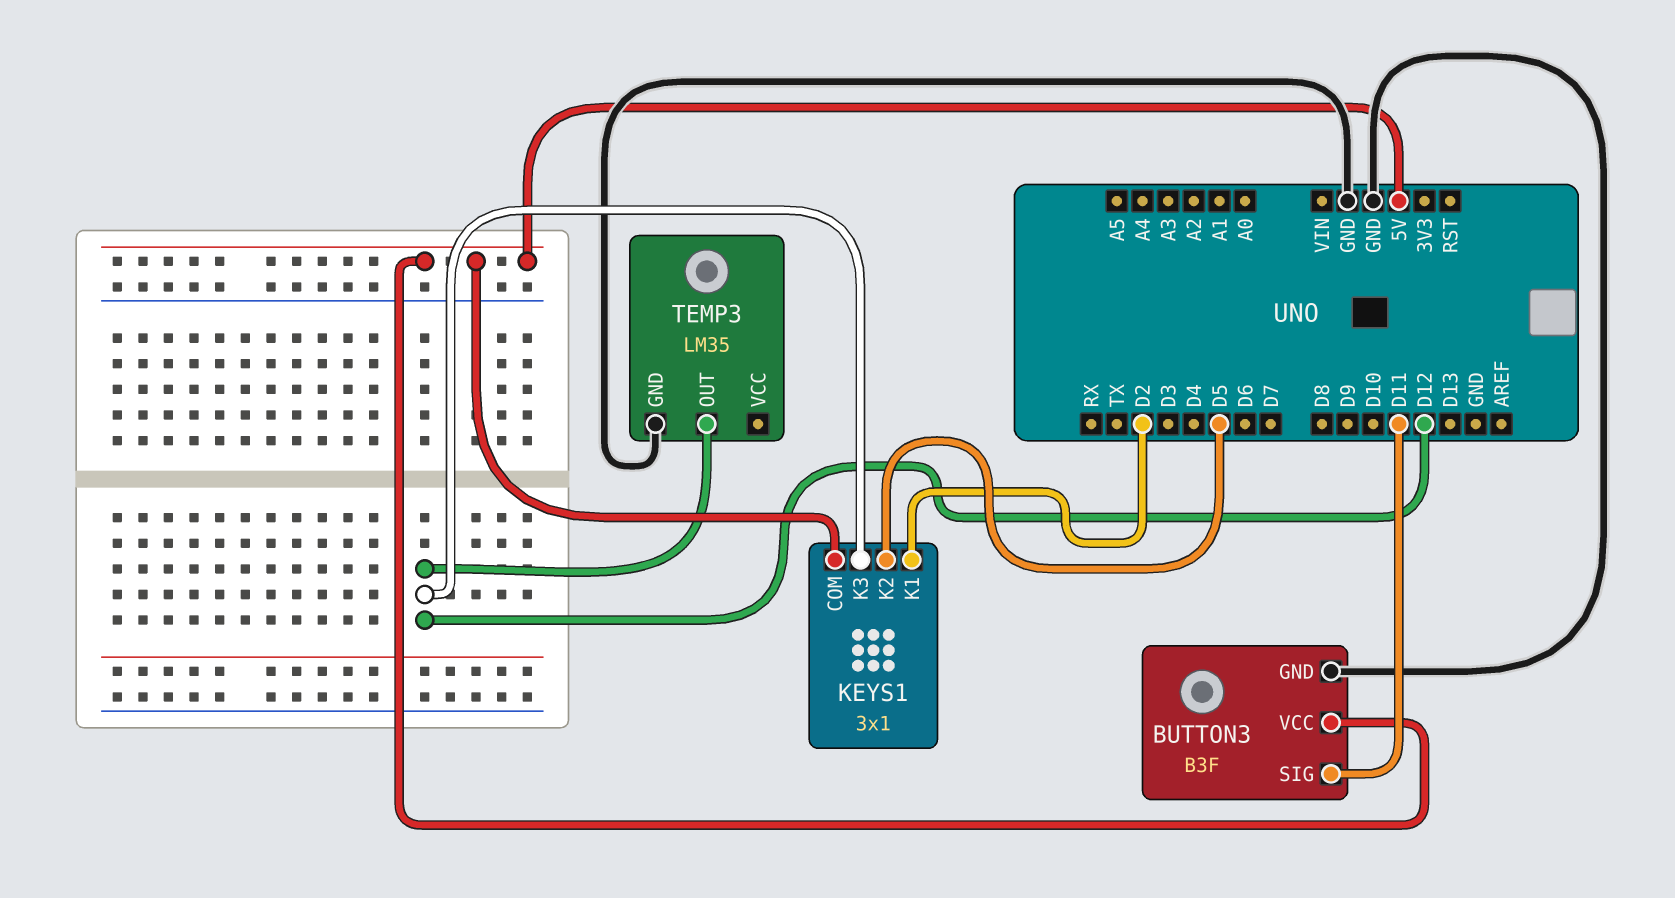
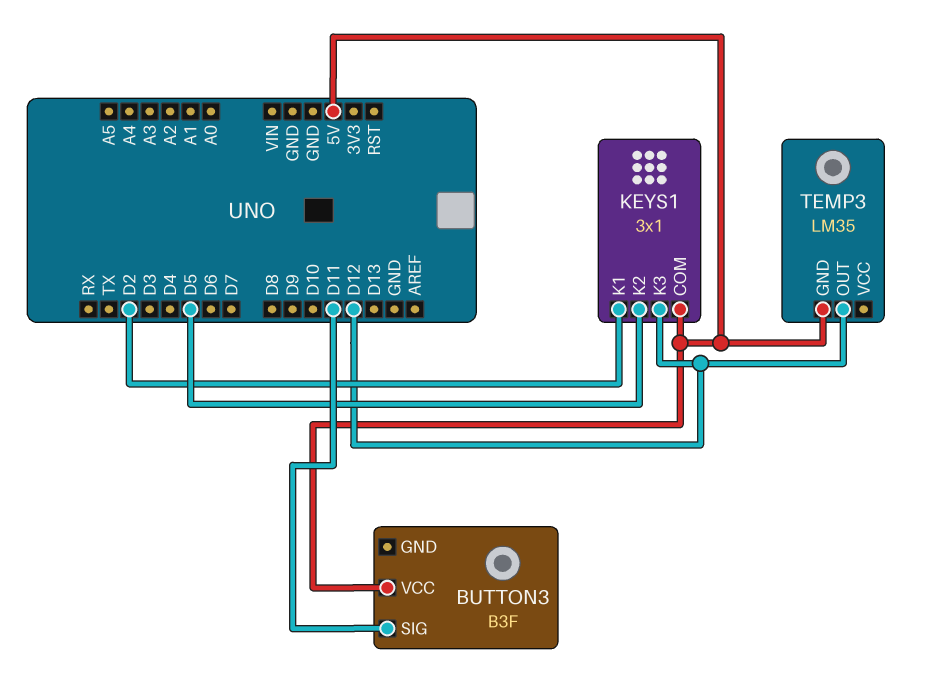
BUTTON3 pin GND: GND -> none
TEMP3 pin GND: GND -> 5V

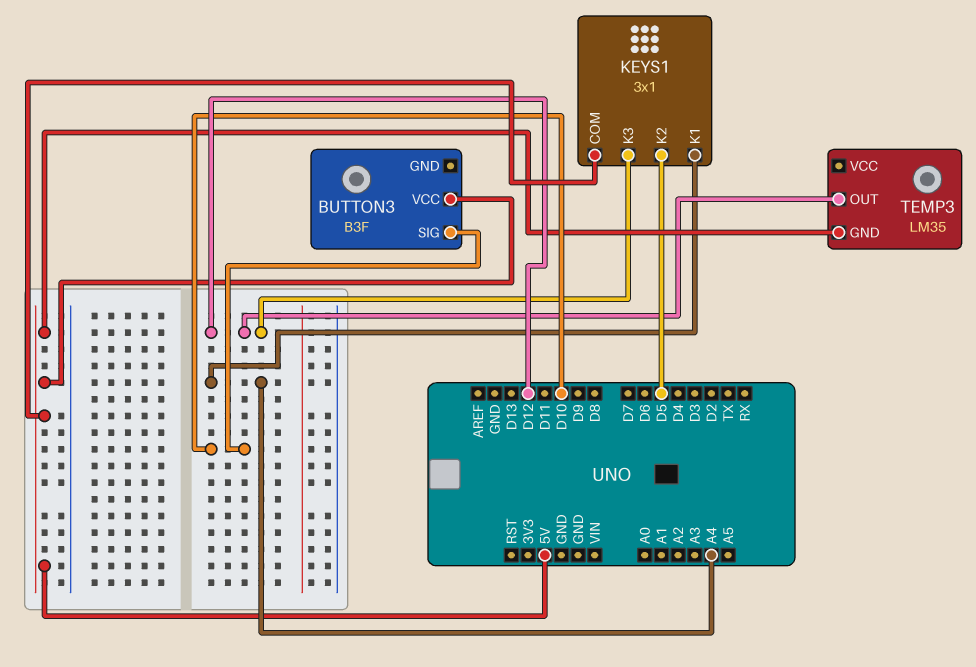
BUTTON3 pin SIG: D11 -> D10
KEYS1 pin K1: D2 -> A4

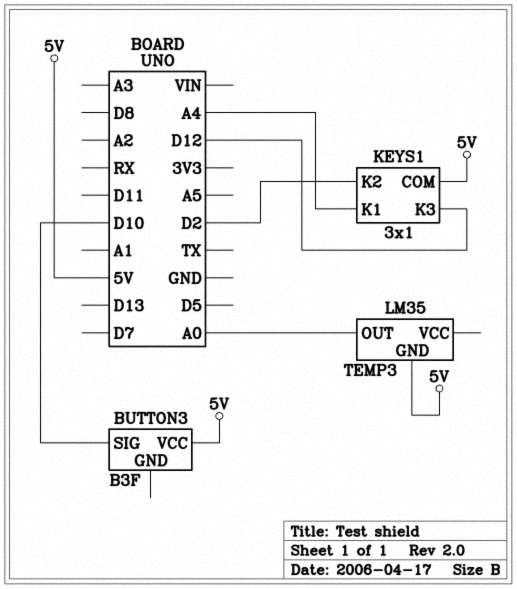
KEYS1 pin K2: D5 -> D2
TEMP3 pin OUT: D12 -> A0

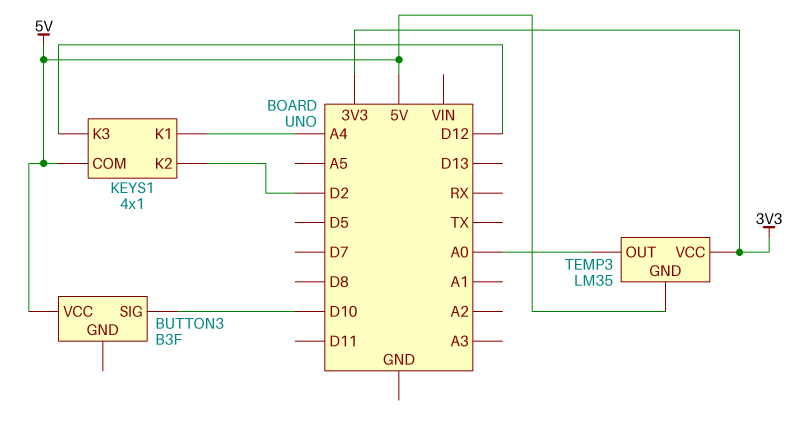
KEYS1: 3x1 -> 4x1
TEMP3 pin VCC: none -> 3V3

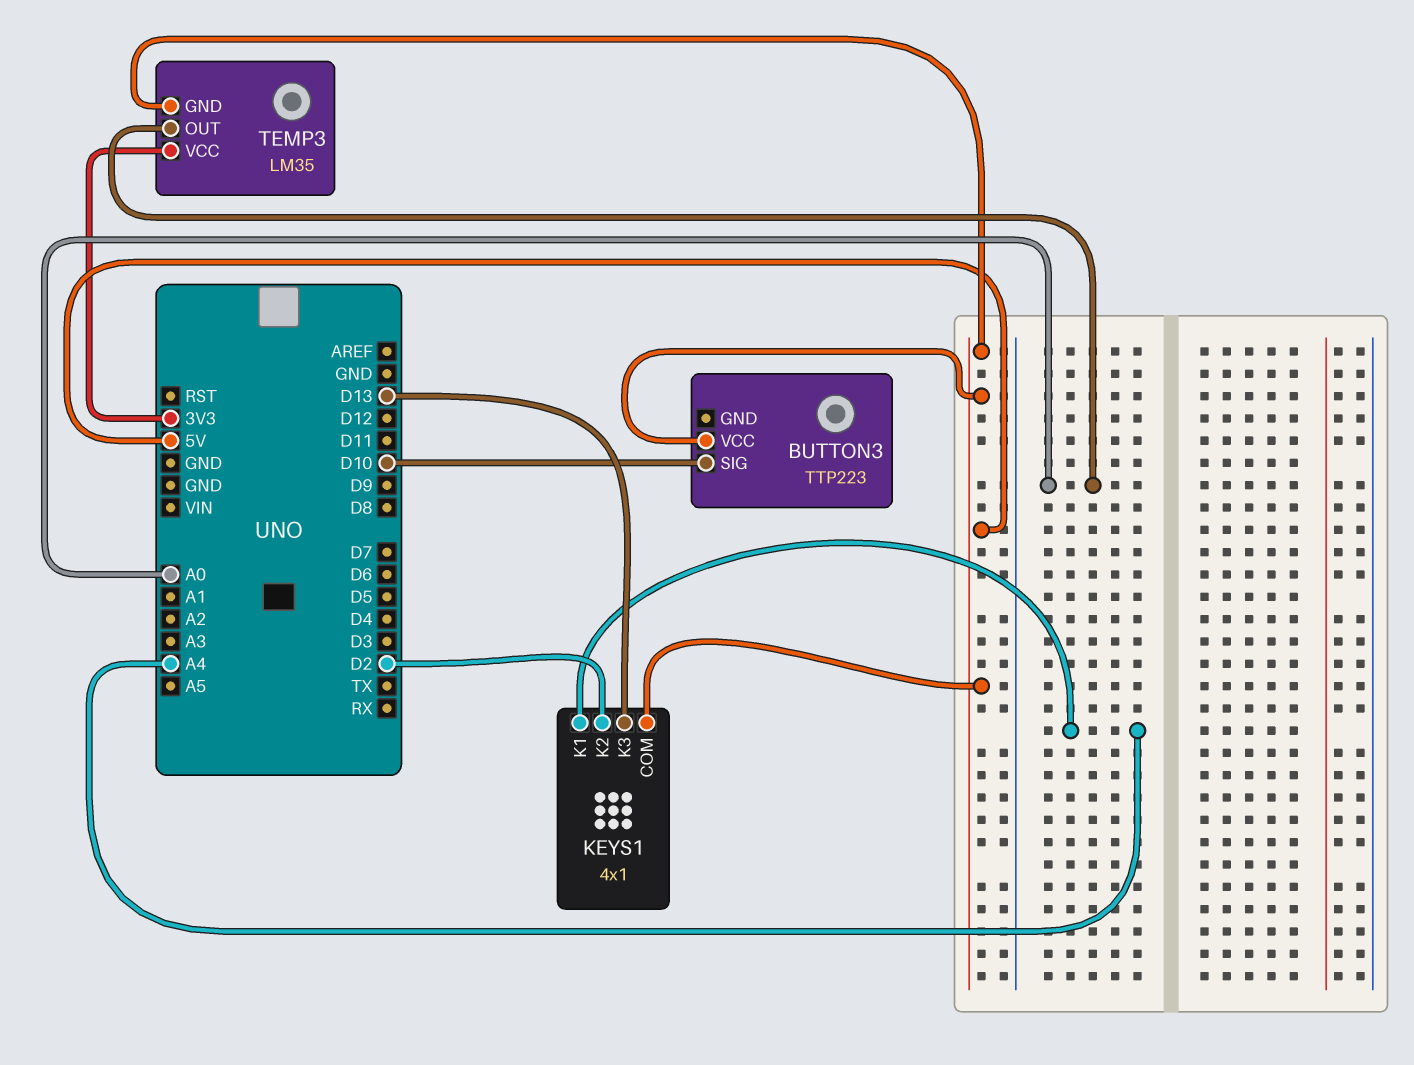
BUTTON3: B3F -> TTP223
KEYS1 pin K3: D12 -> D13

